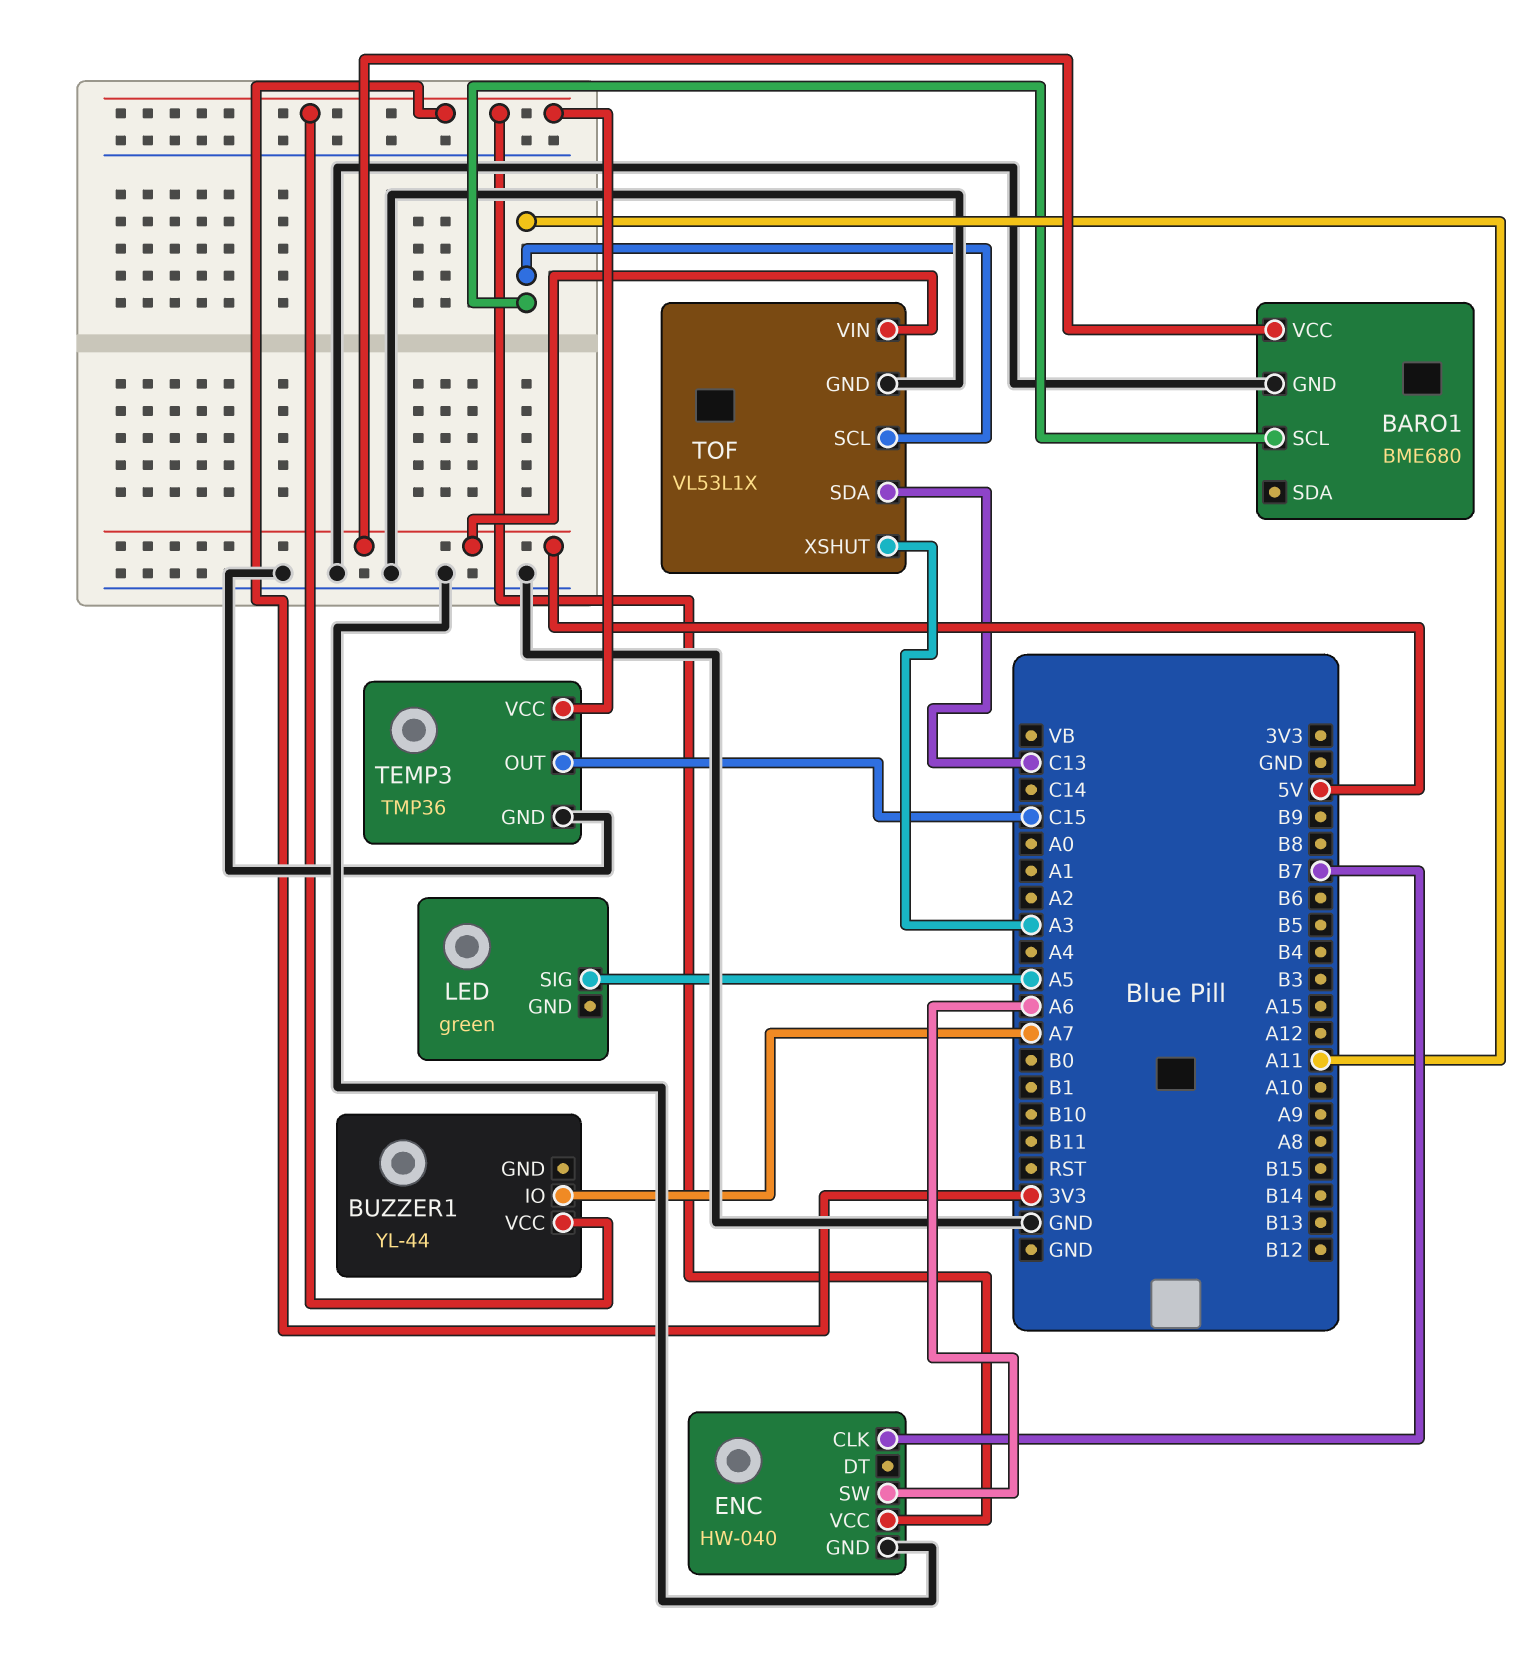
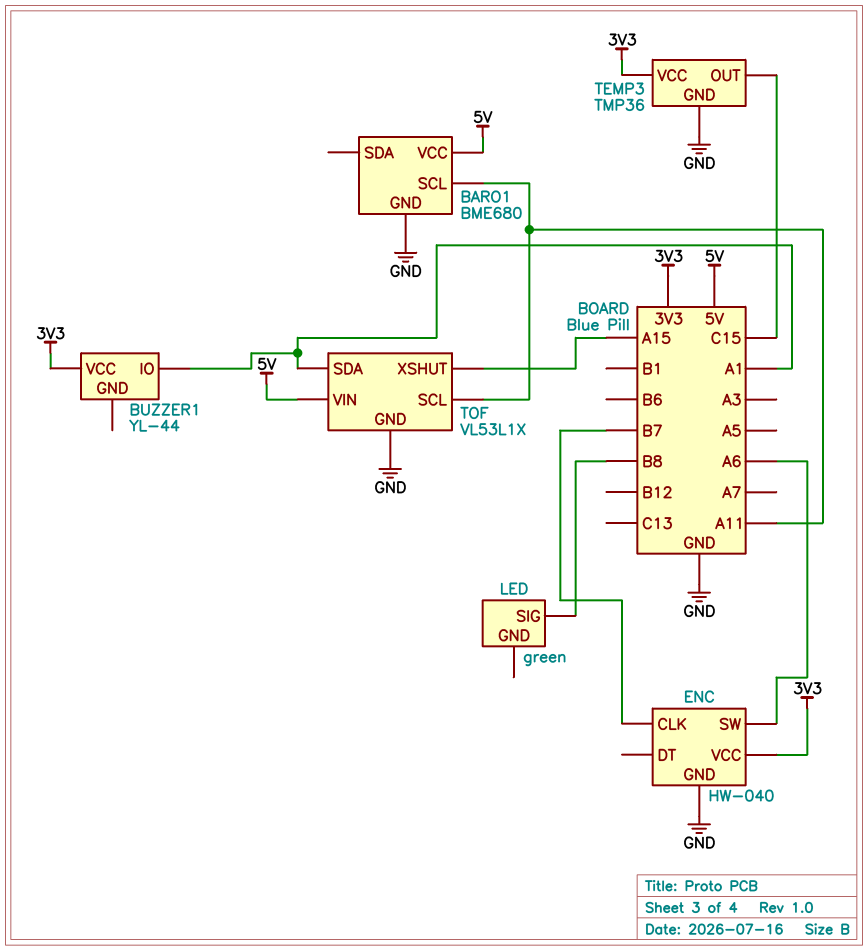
BUZZER1 pin IO: A7 -> A1
LED pin SIG: A5 -> B8
TOF pin SDA: C13 -> A1
TOF pin XSHUT: A3 -> A15

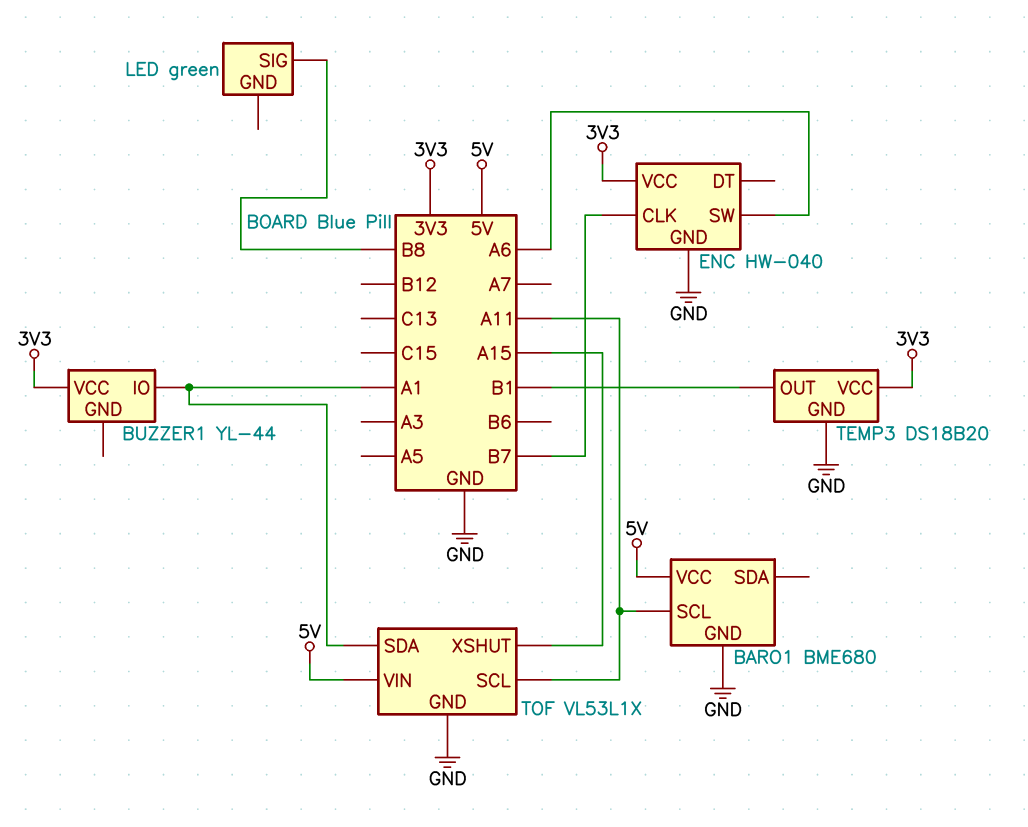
TEMP3: TMP36 -> DS18B20
TEMP3 pin OUT: C15 -> B1

